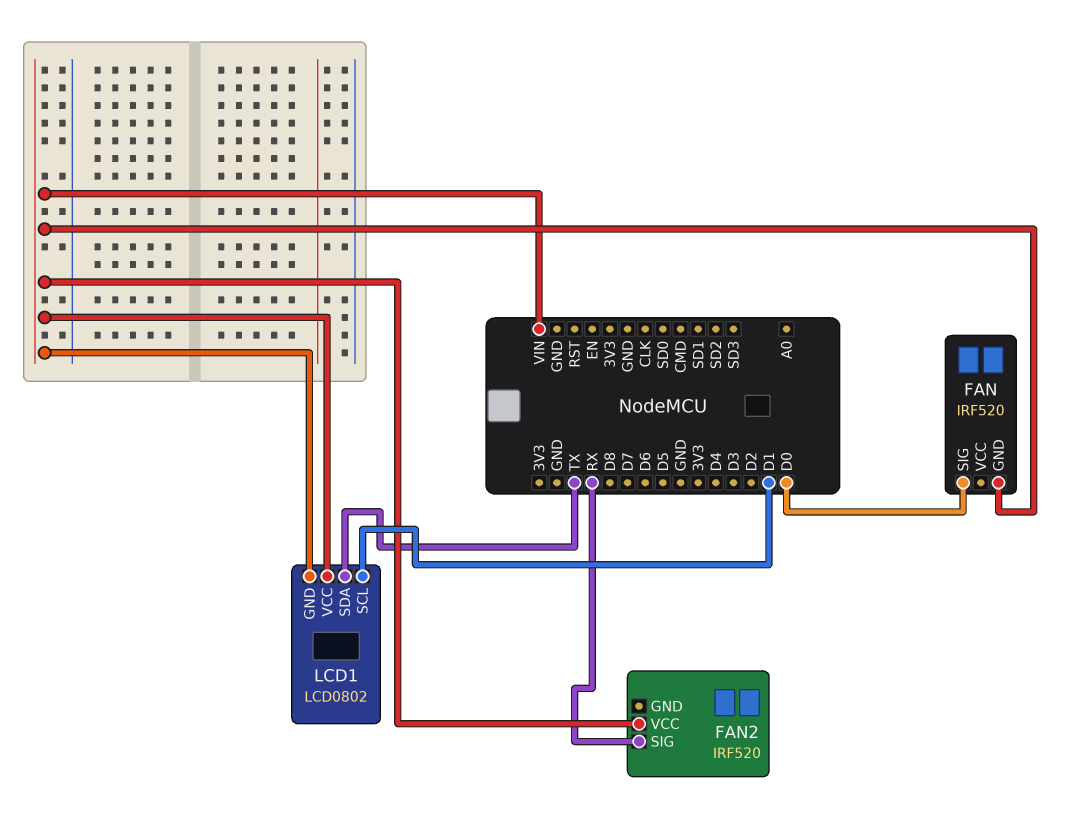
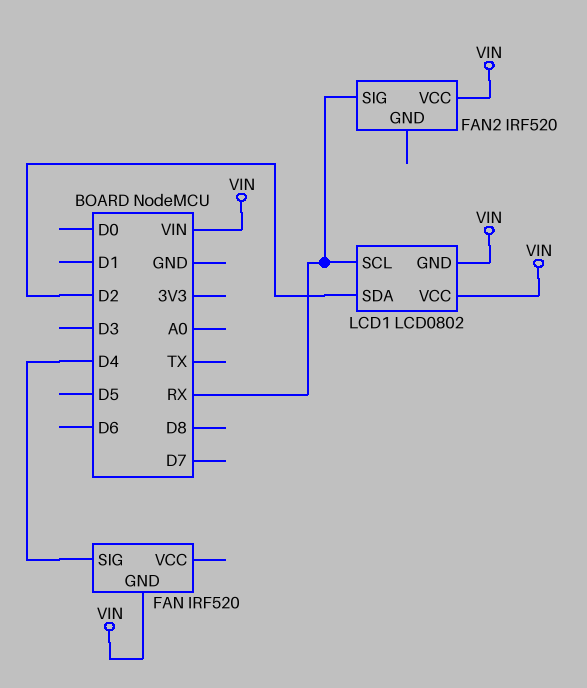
FAN pin SIG: D0 -> D4
LCD1 pin SCL: D1 -> RX
LCD1 pin SDA: TX -> D2

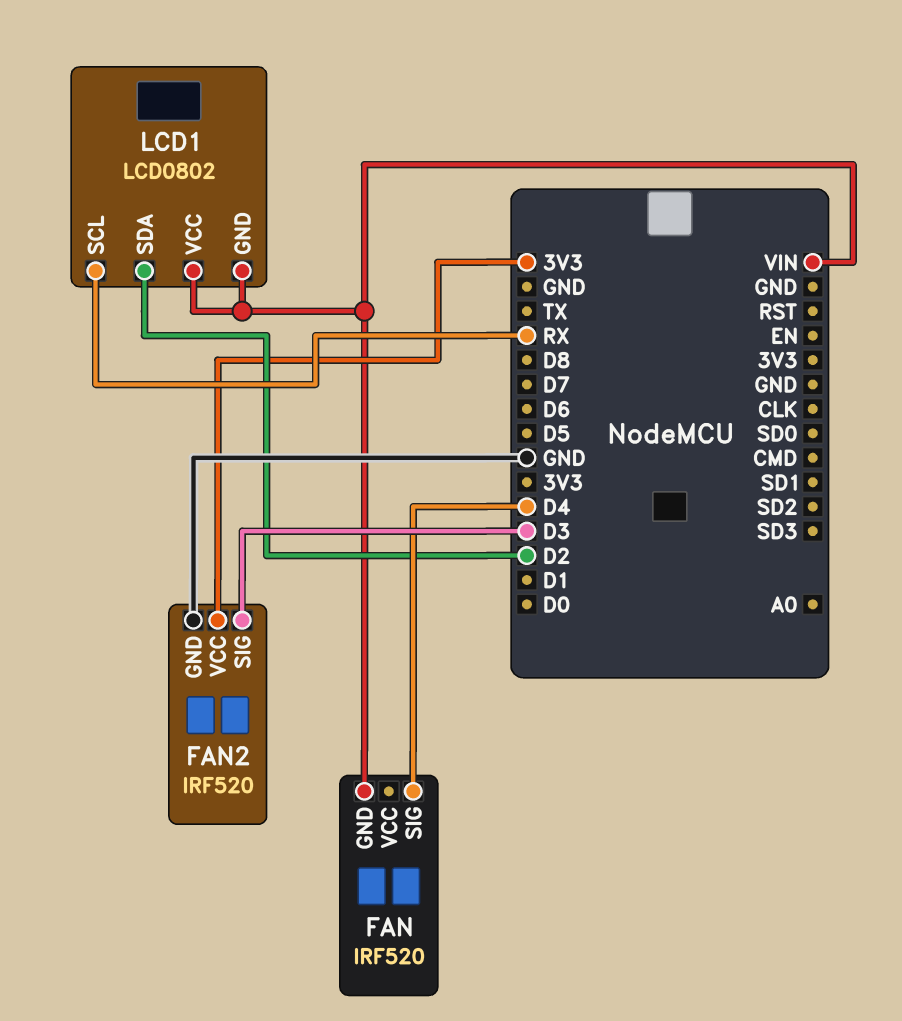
FAN2 pin GND: none -> GND
FAN2 pin SIG: RX -> D3
FAN2 pin VCC: VIN -> 3V3

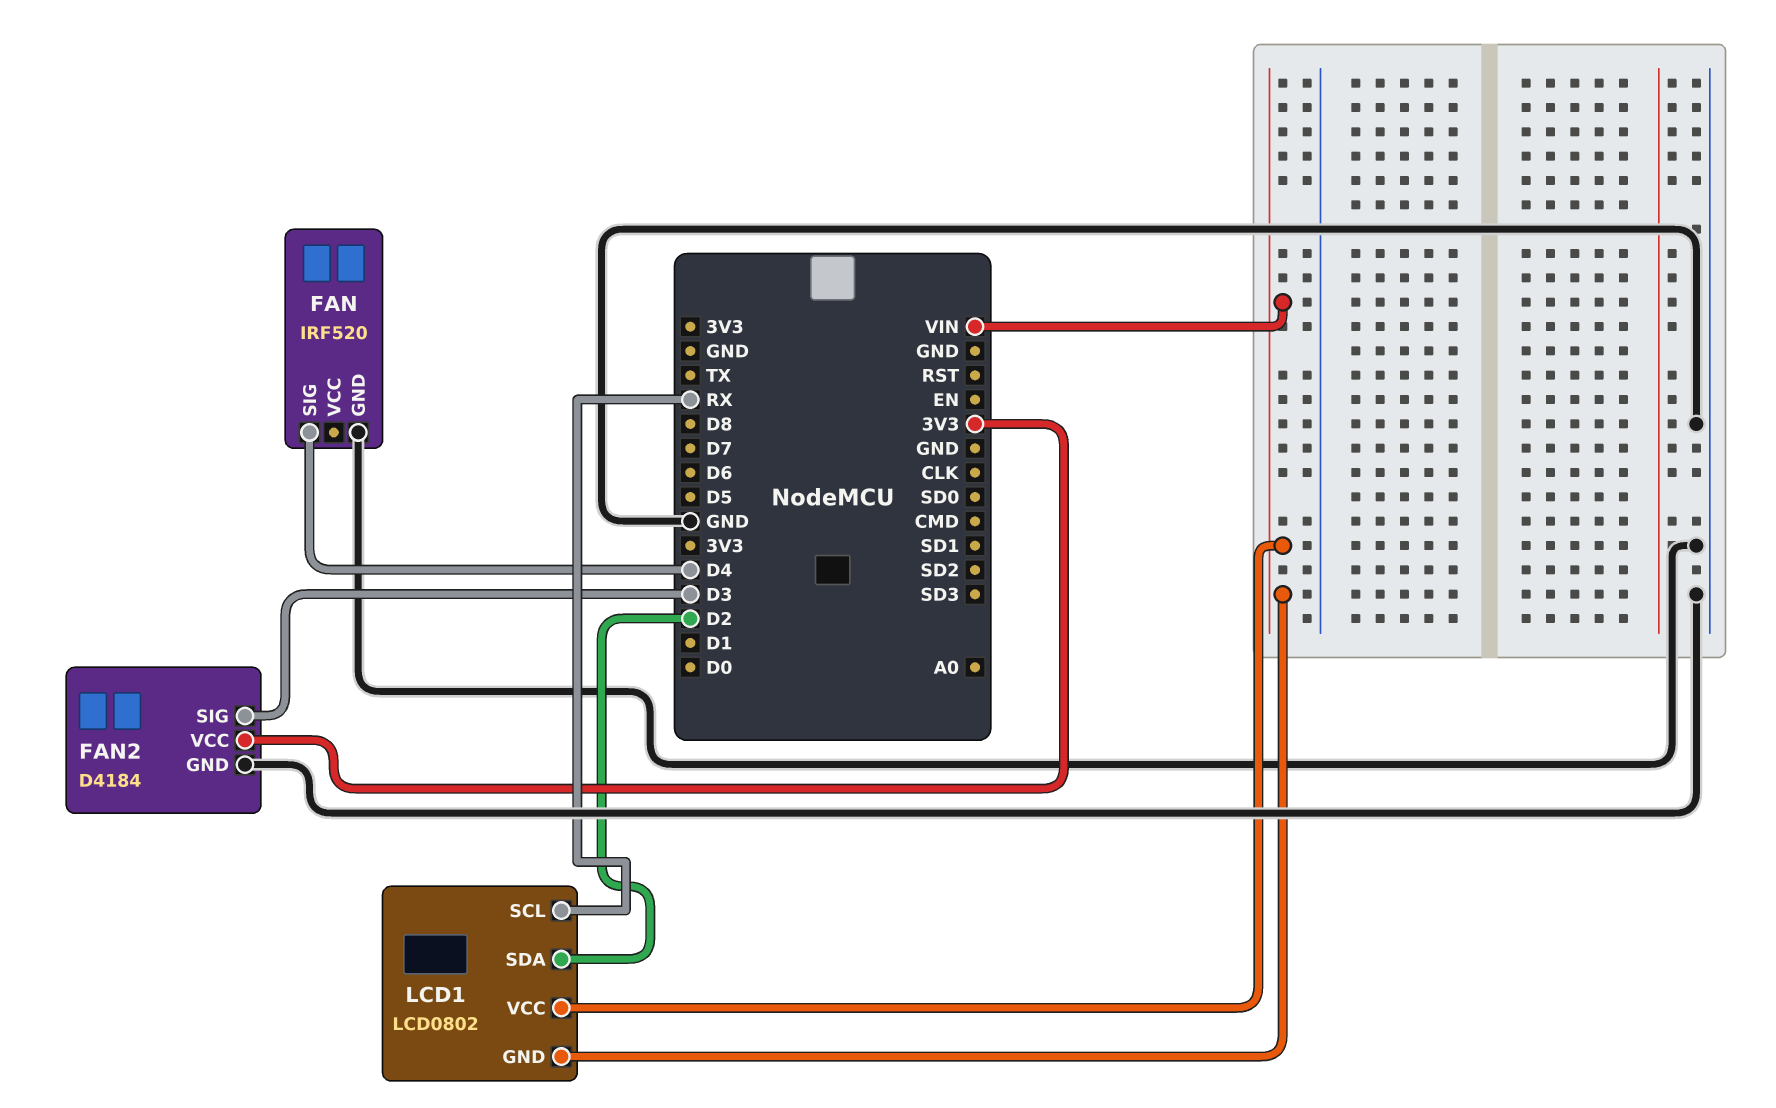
FAN pin GND: VIN -> GND
FAN2: IRF520 -> D4184

